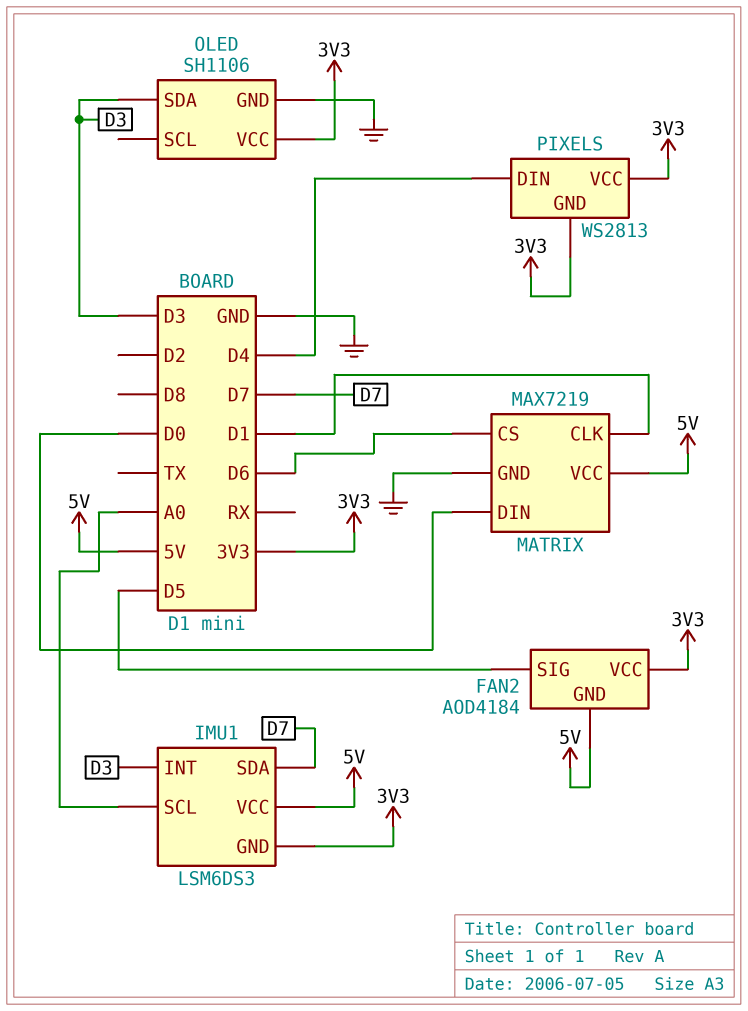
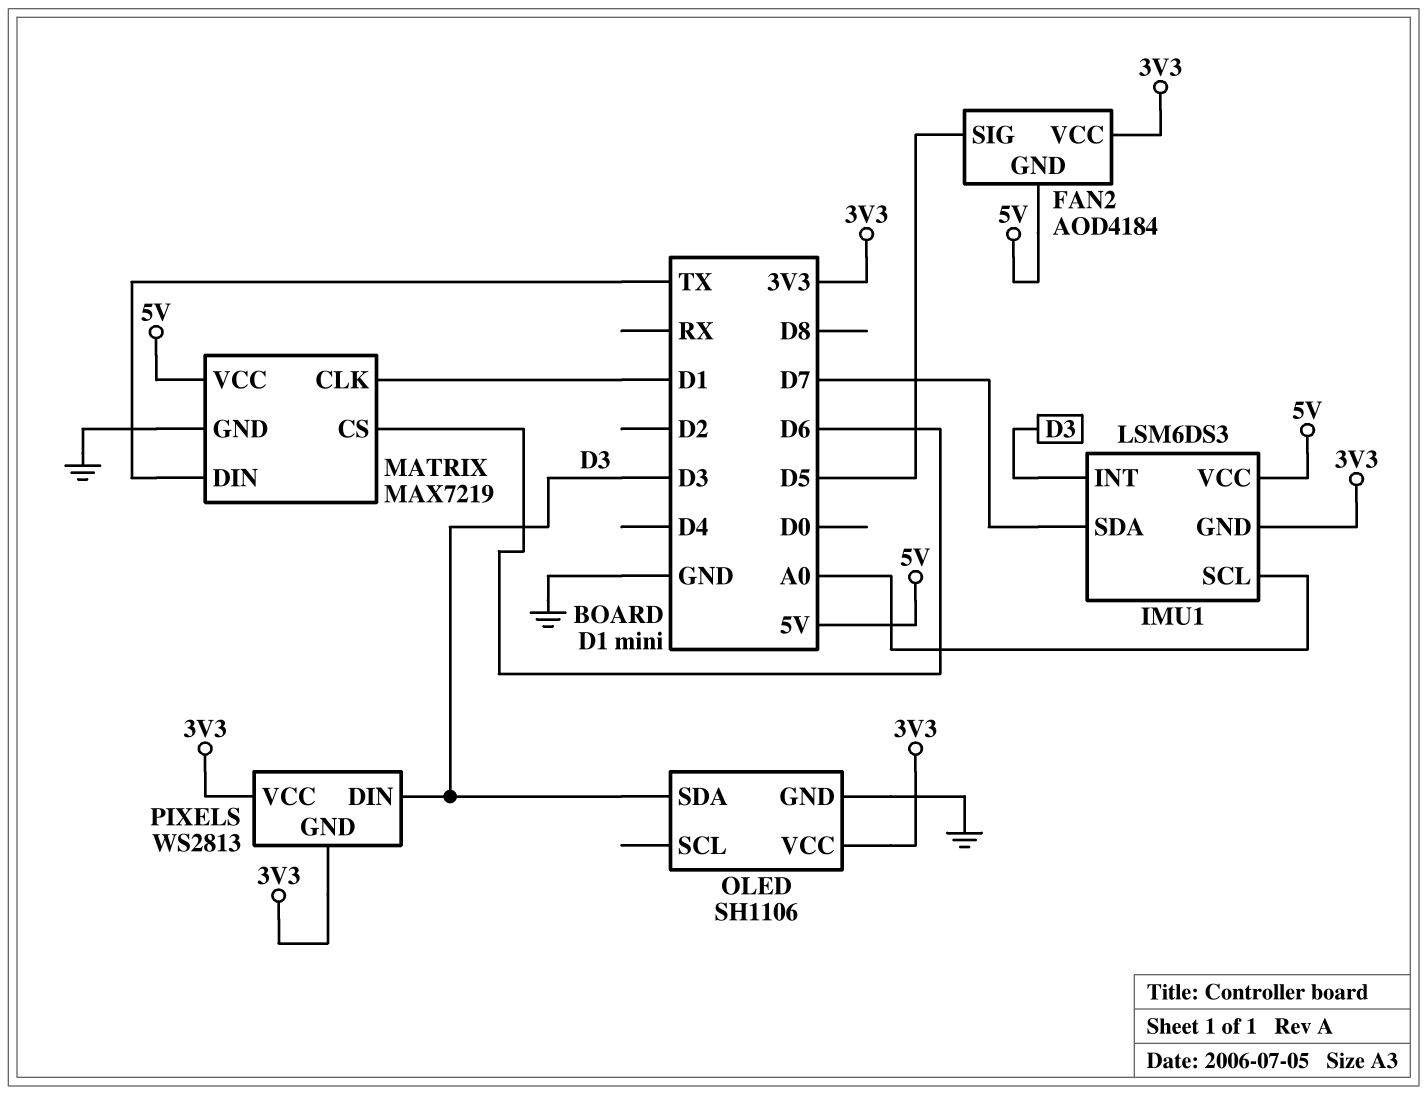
MATRIX pin DIN: D0 -> TX
PIXELS pin DIN: D4 -> D3

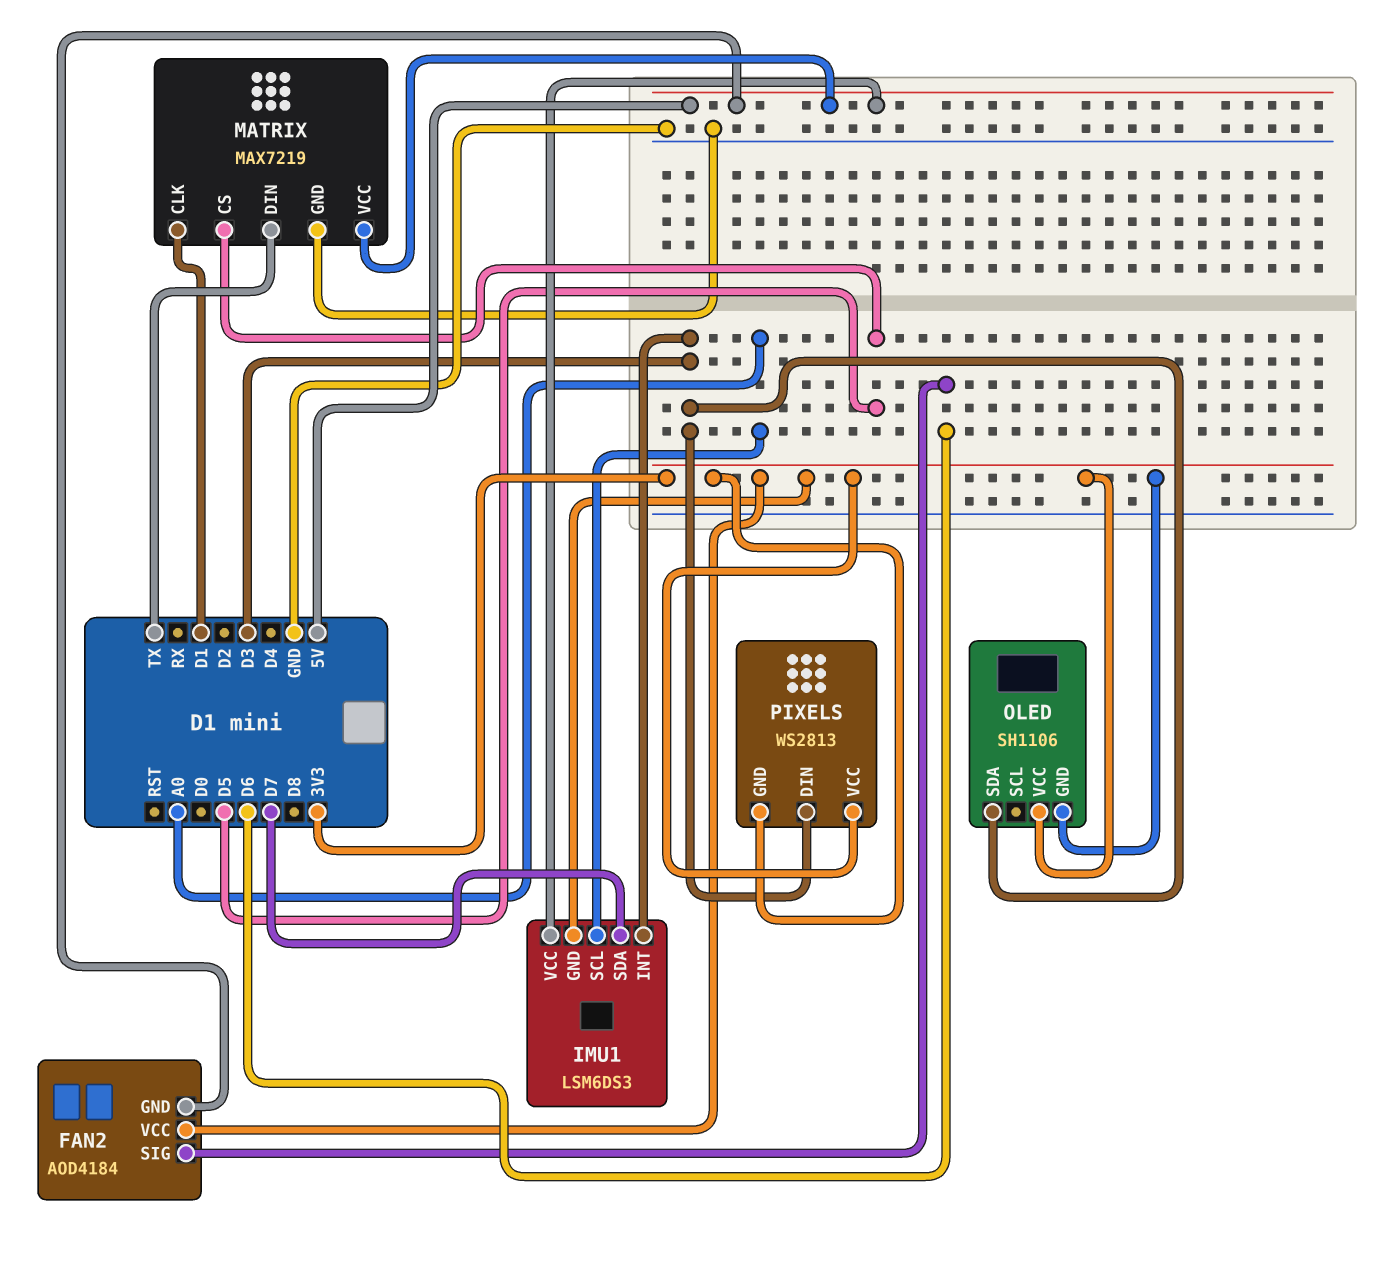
FAN2 pin SIG: D5 -> D6
MATRIX pin CS: D6 -> D5
OLED pin GND: GND -> 3V3

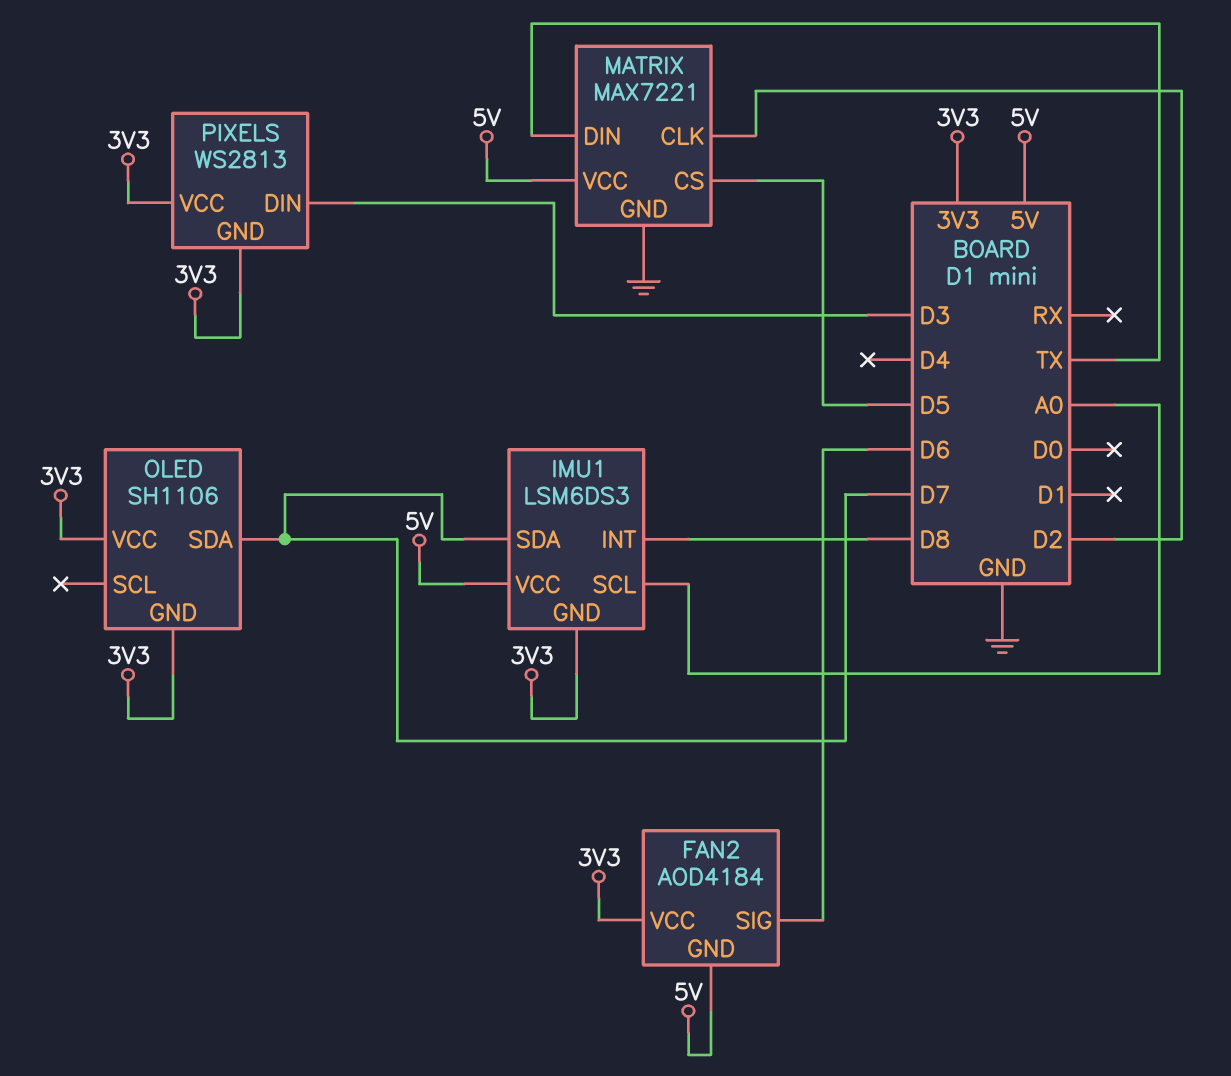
IMU1 pin INT: D3 -> D8
MATRIX: MAX7219 -> MAX7221
MATRIX pin CLK: D1 -> D2
OLED pin SDA: D3 -> D7

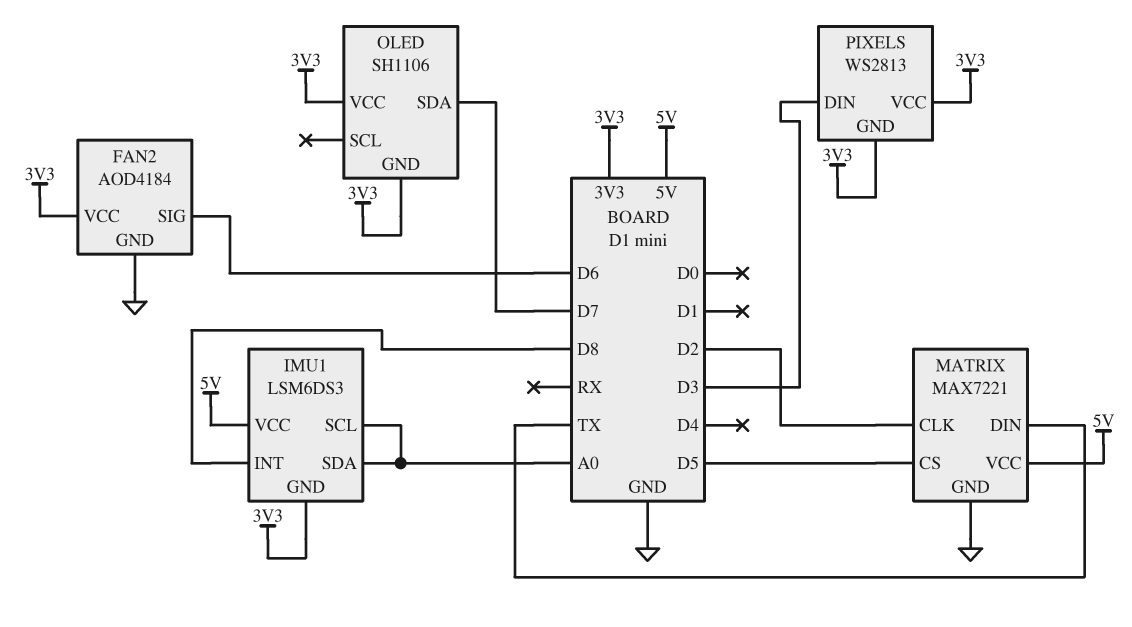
FAN2 pin GND: 5V -> GND
IMU1 pin SDA: D7 -> A0

